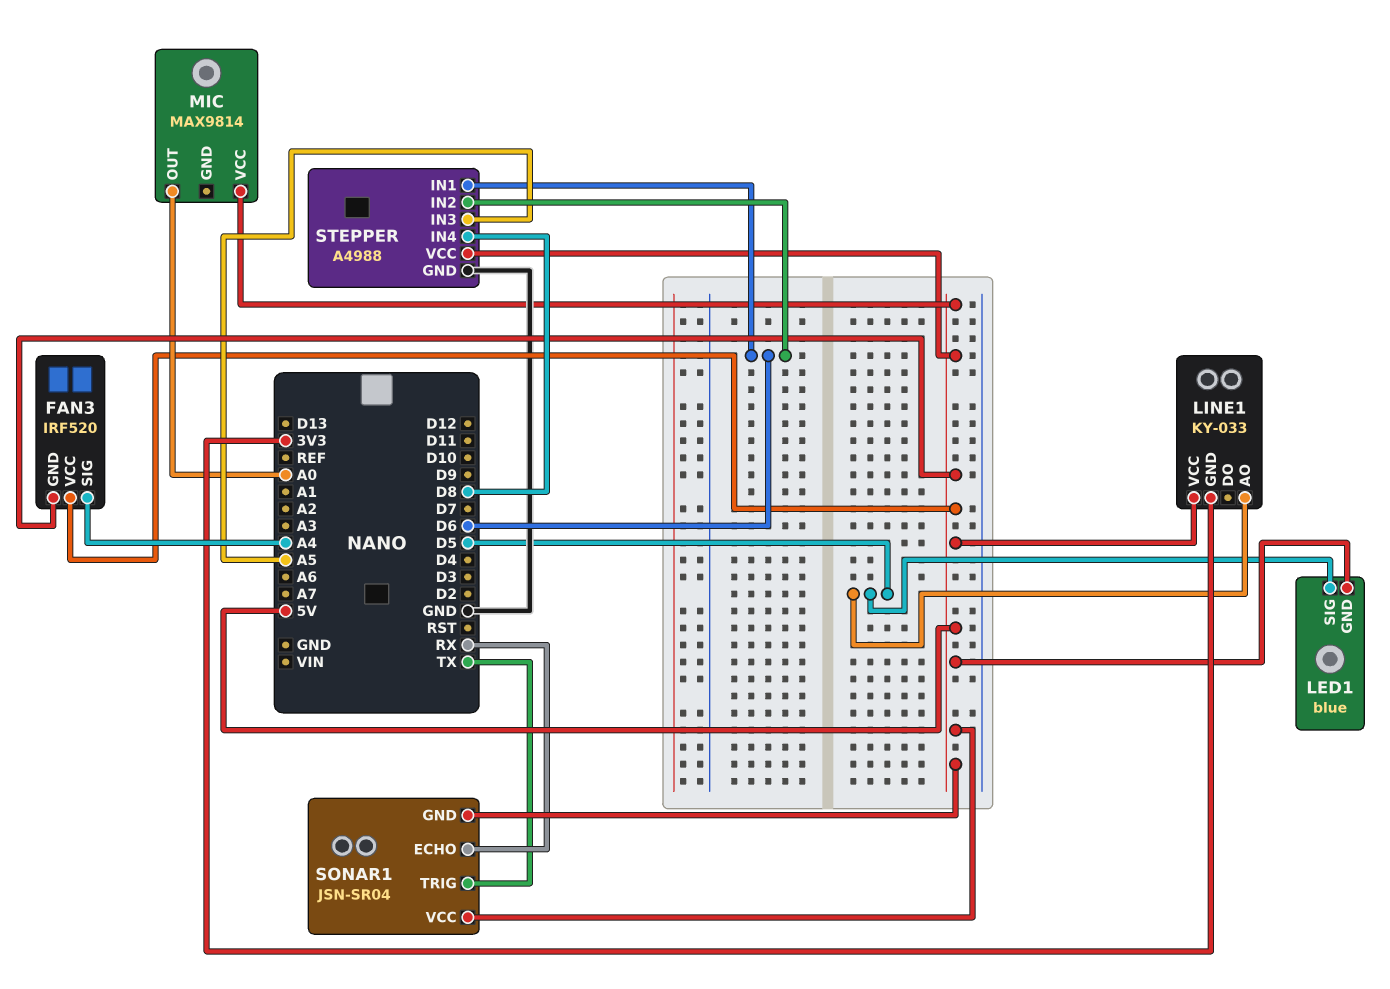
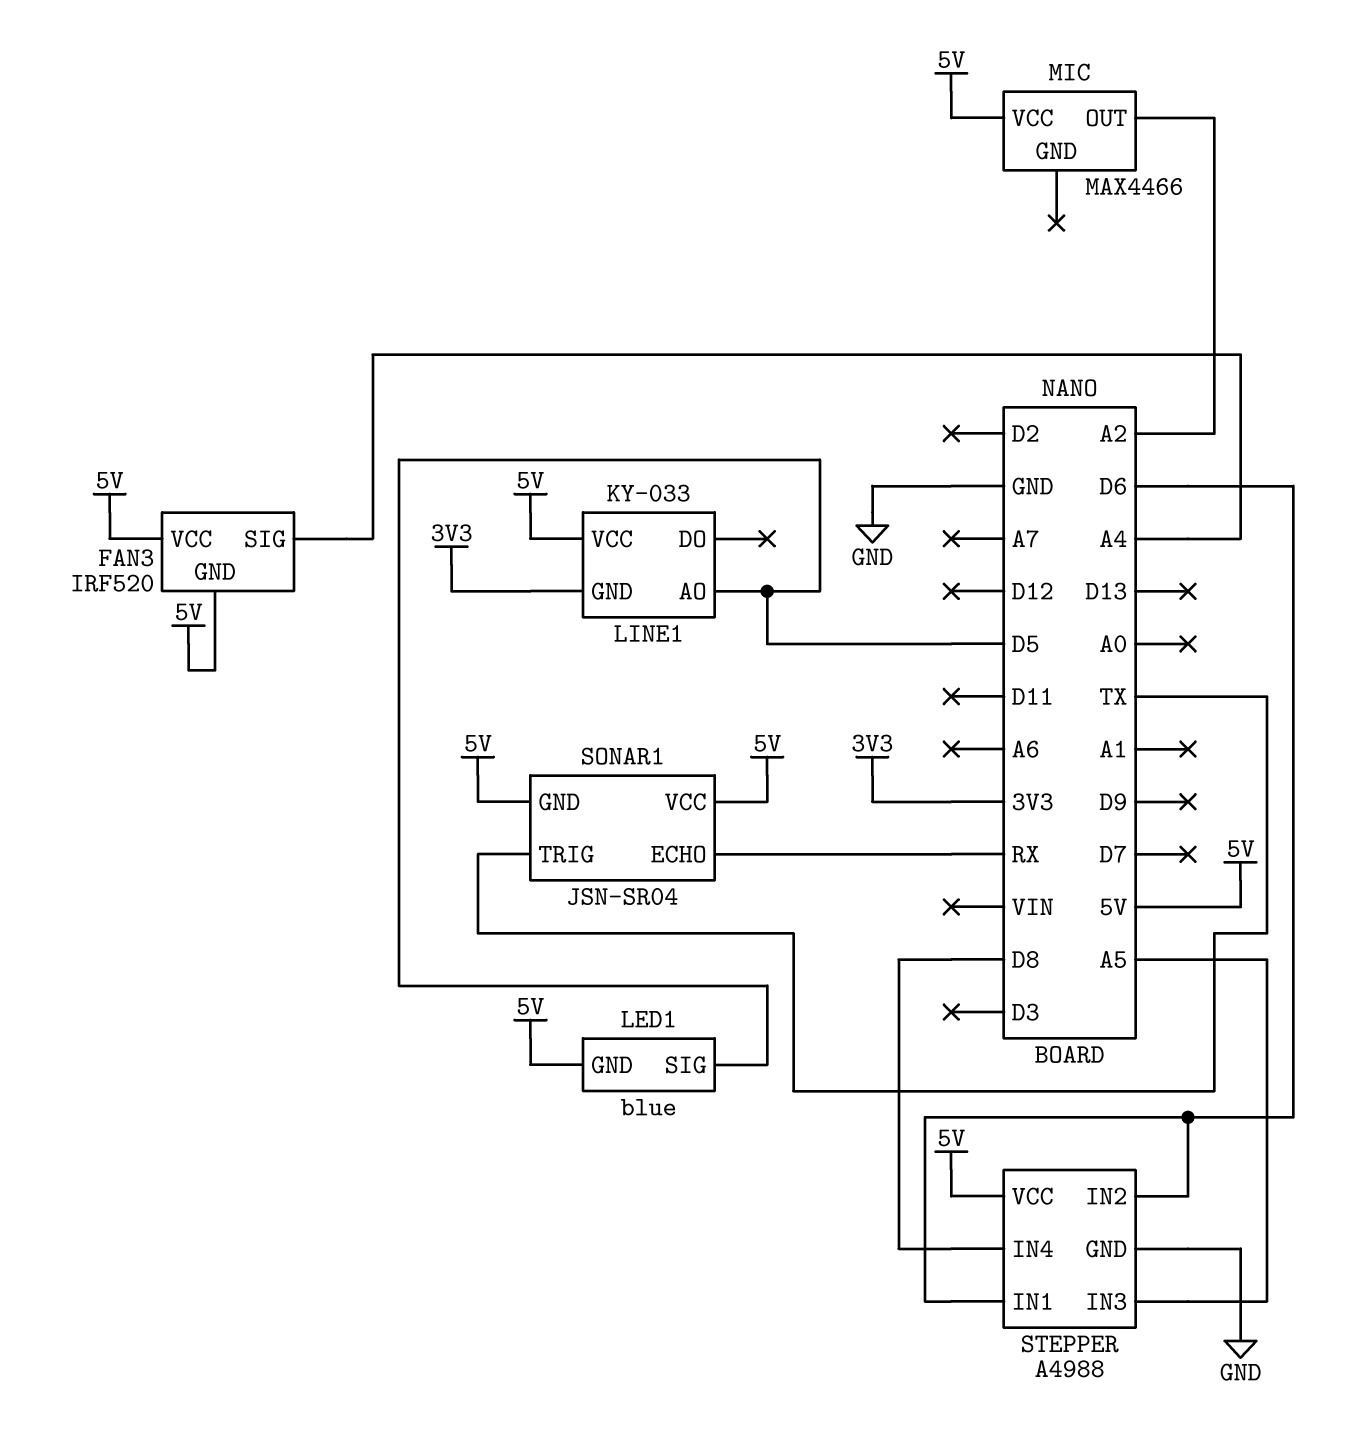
MIC: MAX9814 -> MAX4466
MIC pin OUT: A0 -> A2

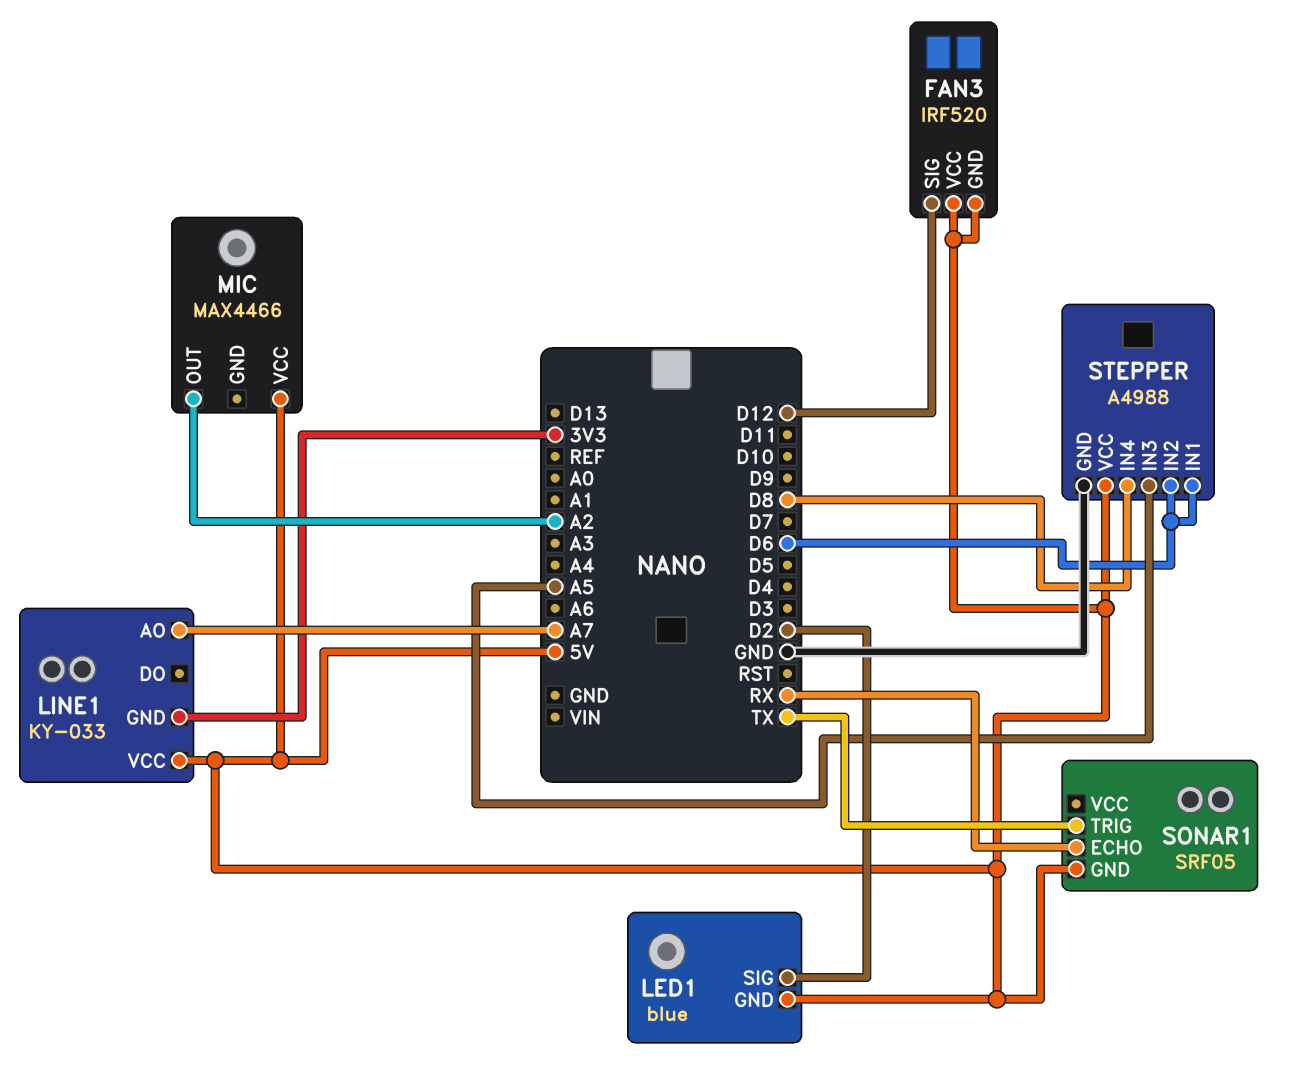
FAN3 pin SIG: A4 -> D12
LED1 pin SIG: D5 -> D2
LINE1 pin AO: D5 -> A7
SONAR1: JSN-SR04 -> SRF05
SONAR1 pin VCC: 5V -> none

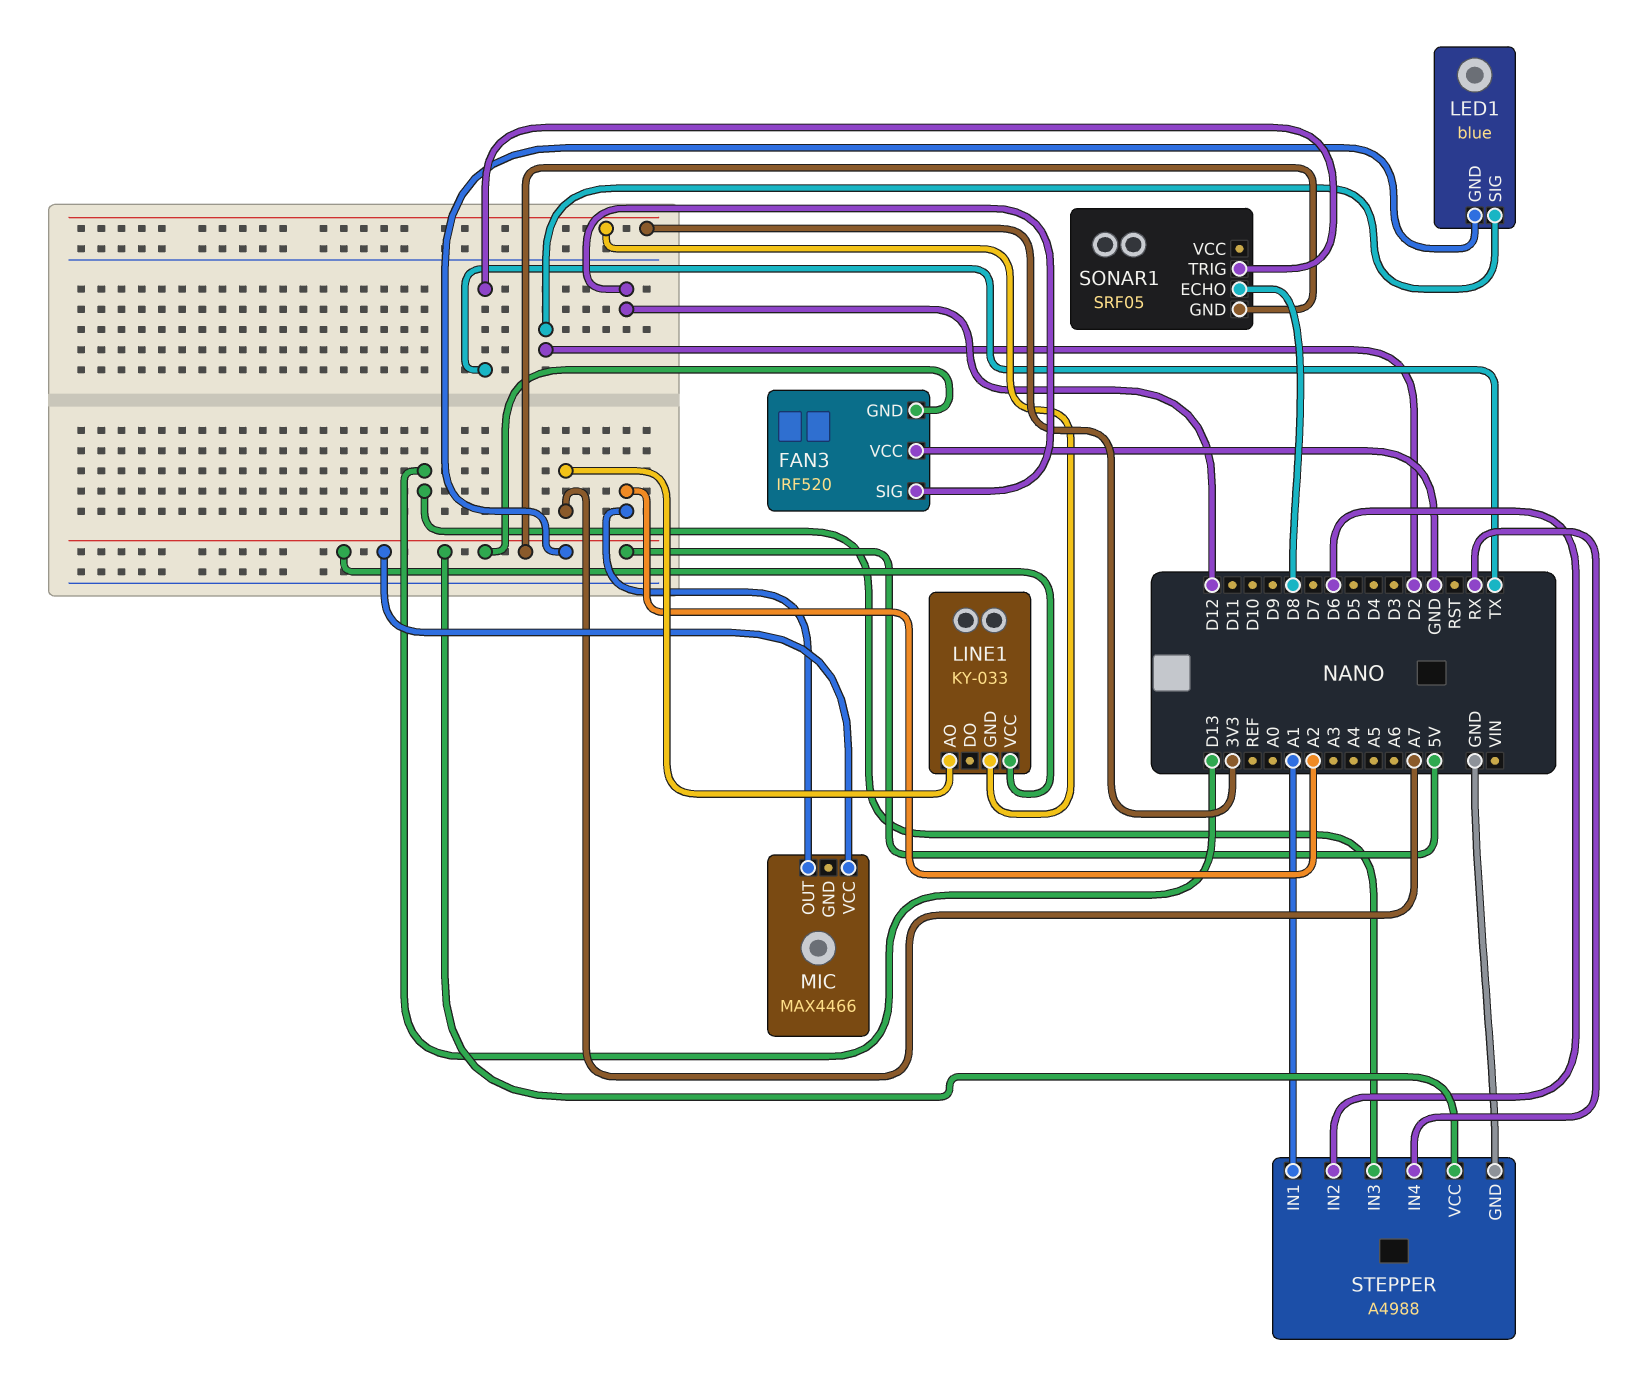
FAN3 pin VCC: 5V -> GND
SONAR1 pin ECHO: RX -> D8
STEPPER pin IN1: D6 -> A1
STEPPER pin IN3: A5 -> D13
STEPPER pin IN4: D8 -> RX

